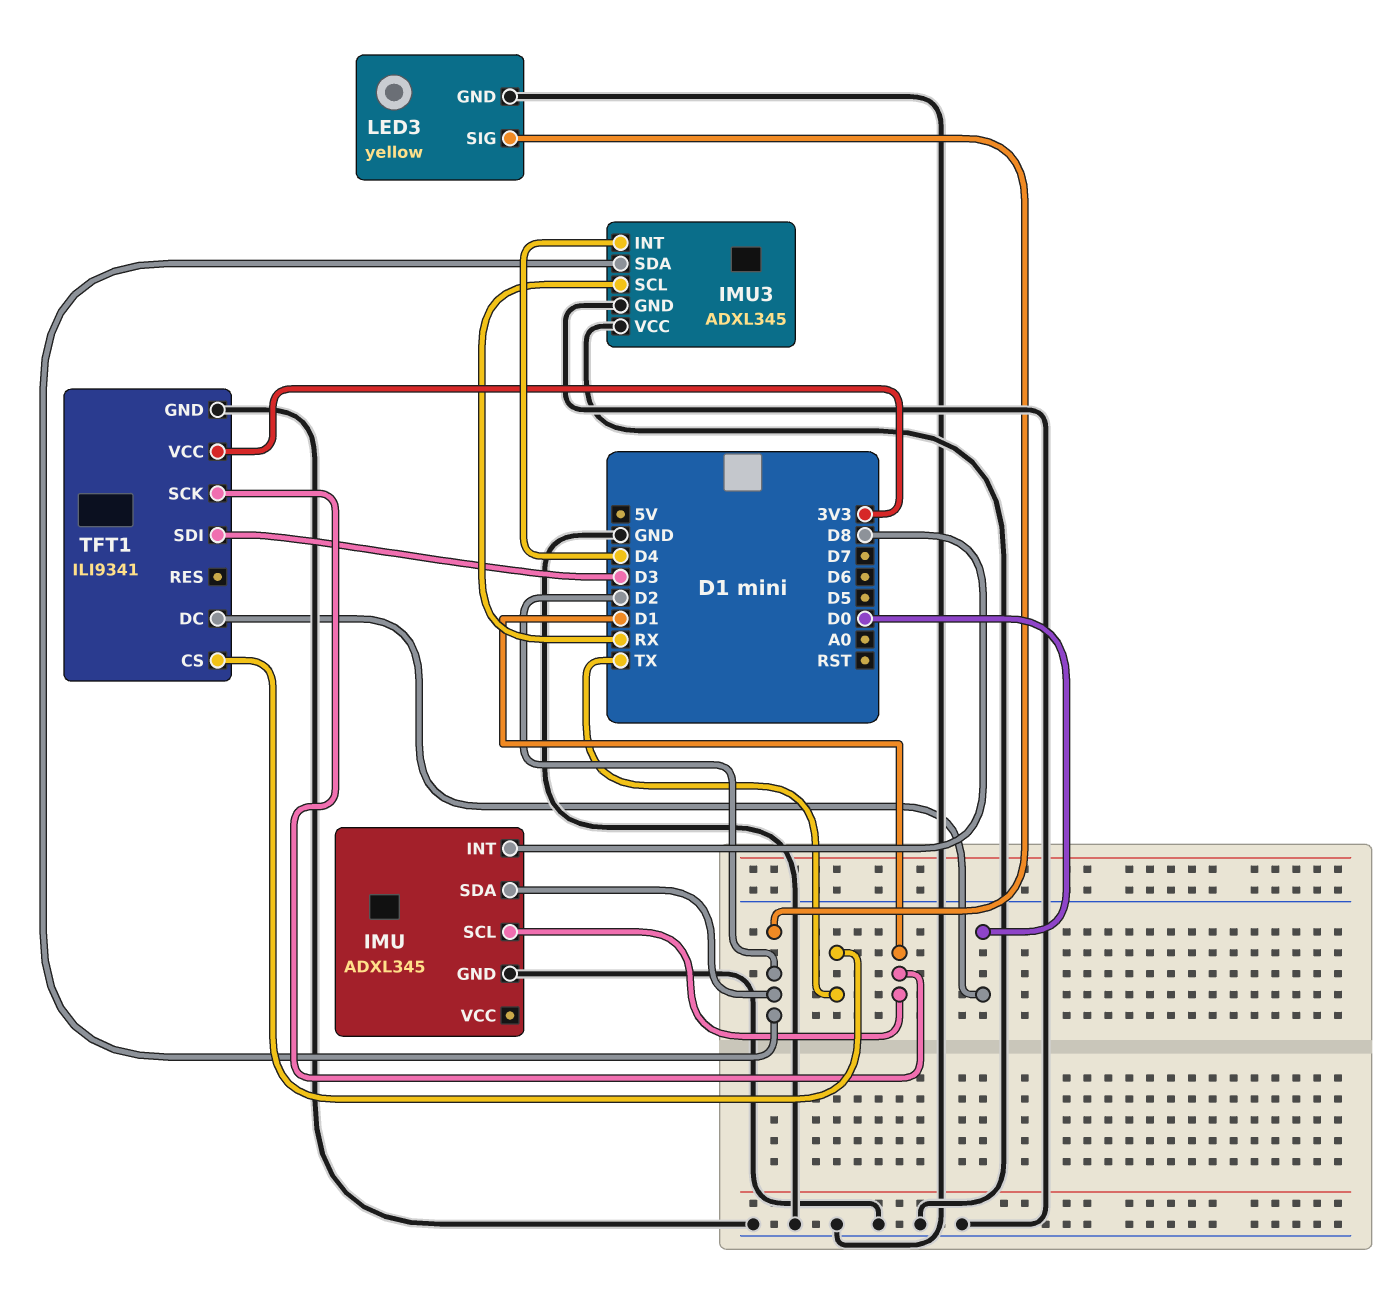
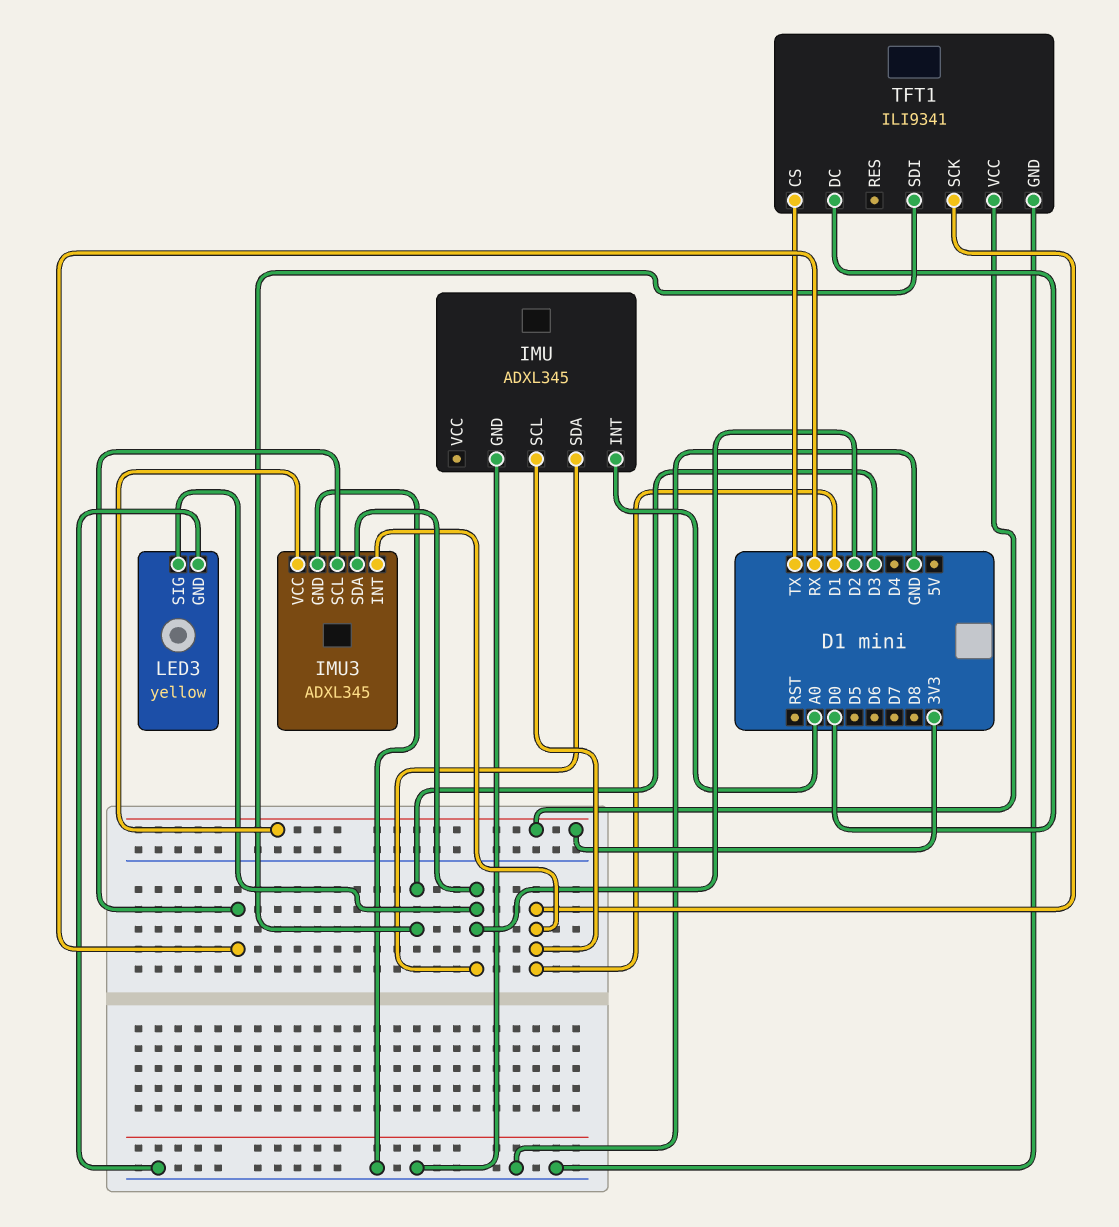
IMU pin INT: D8 -> A0
IMU3 pin INT: D4 -> D1
IMU3 pin VCC: GND -> 3V3

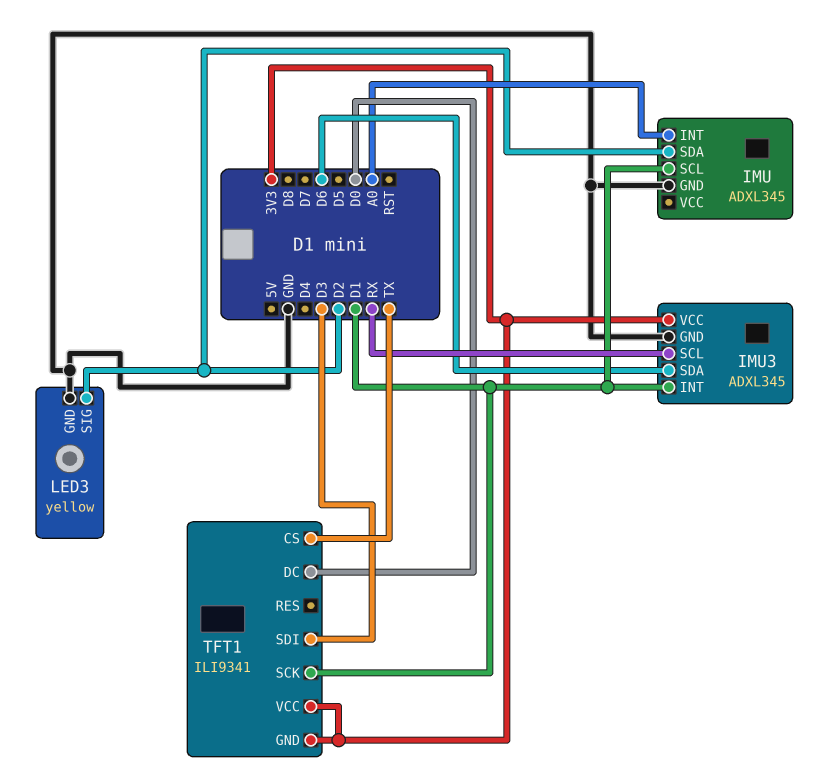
IMU3 pin SDA: D2 -> D6
TFT1 pin GND: GND -> 3V3

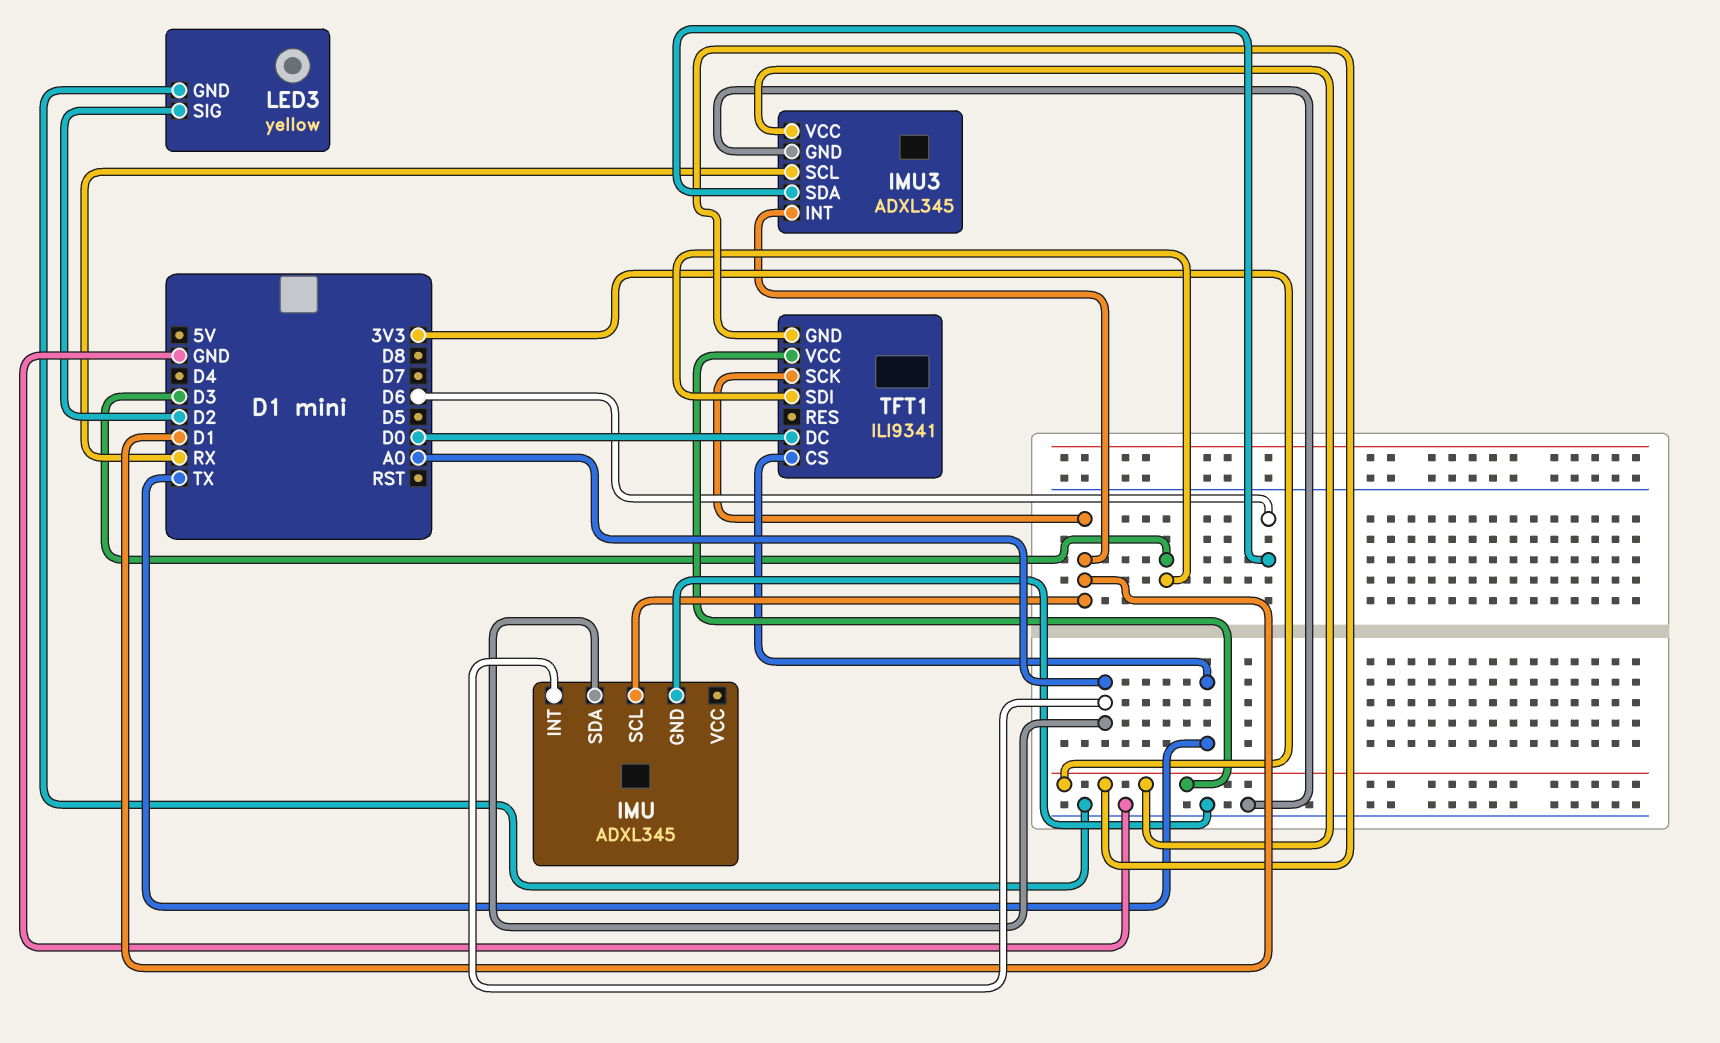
IMU pin SDA: D2 -> A0

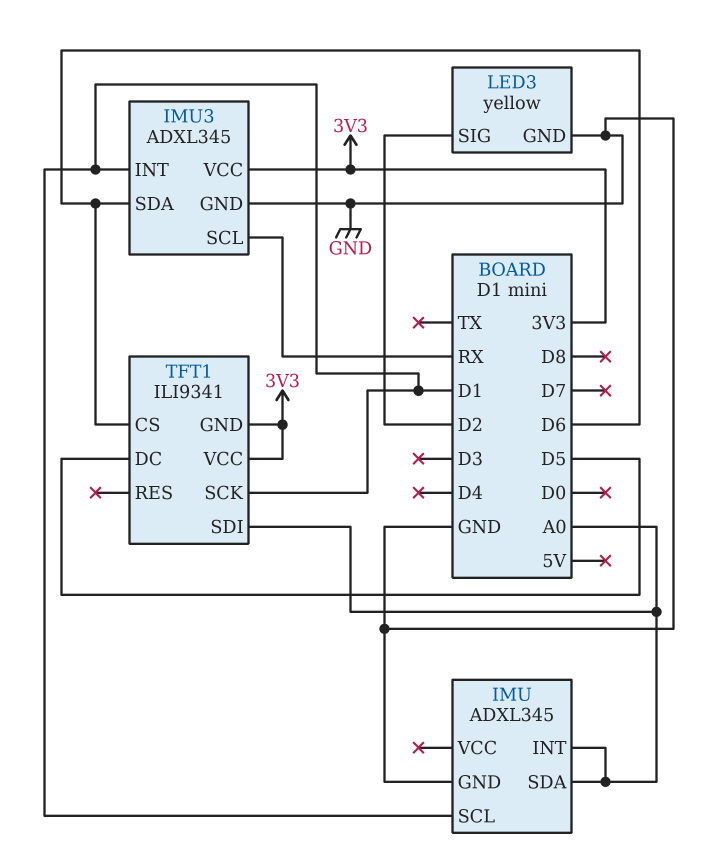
TFT1 pin CS: TX -> D6
TFT1 pin DC: D0 -> D5
TFT1 pin SDI: D3 -> A0

